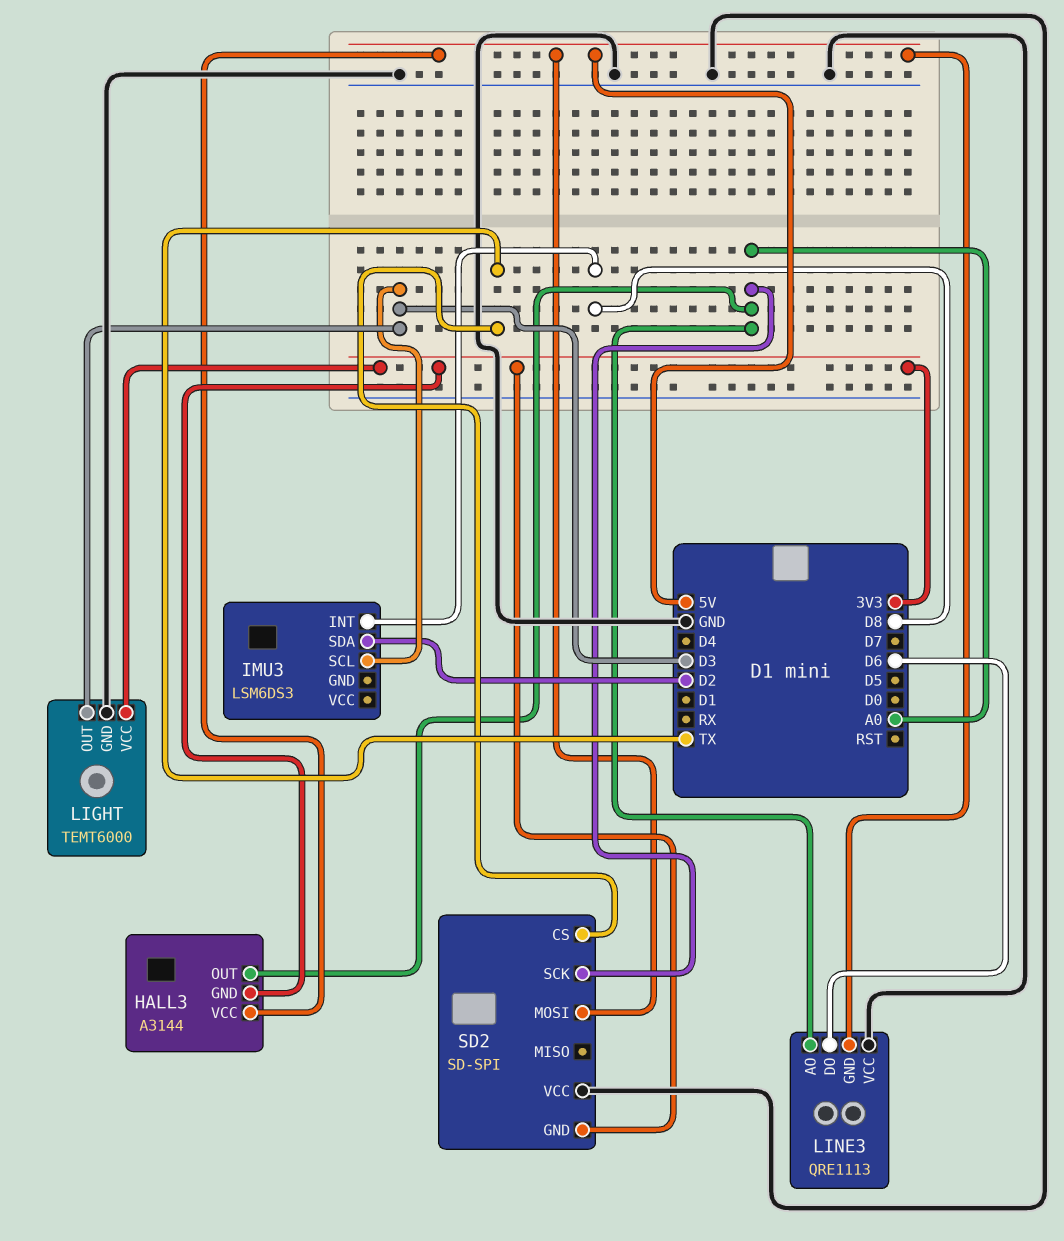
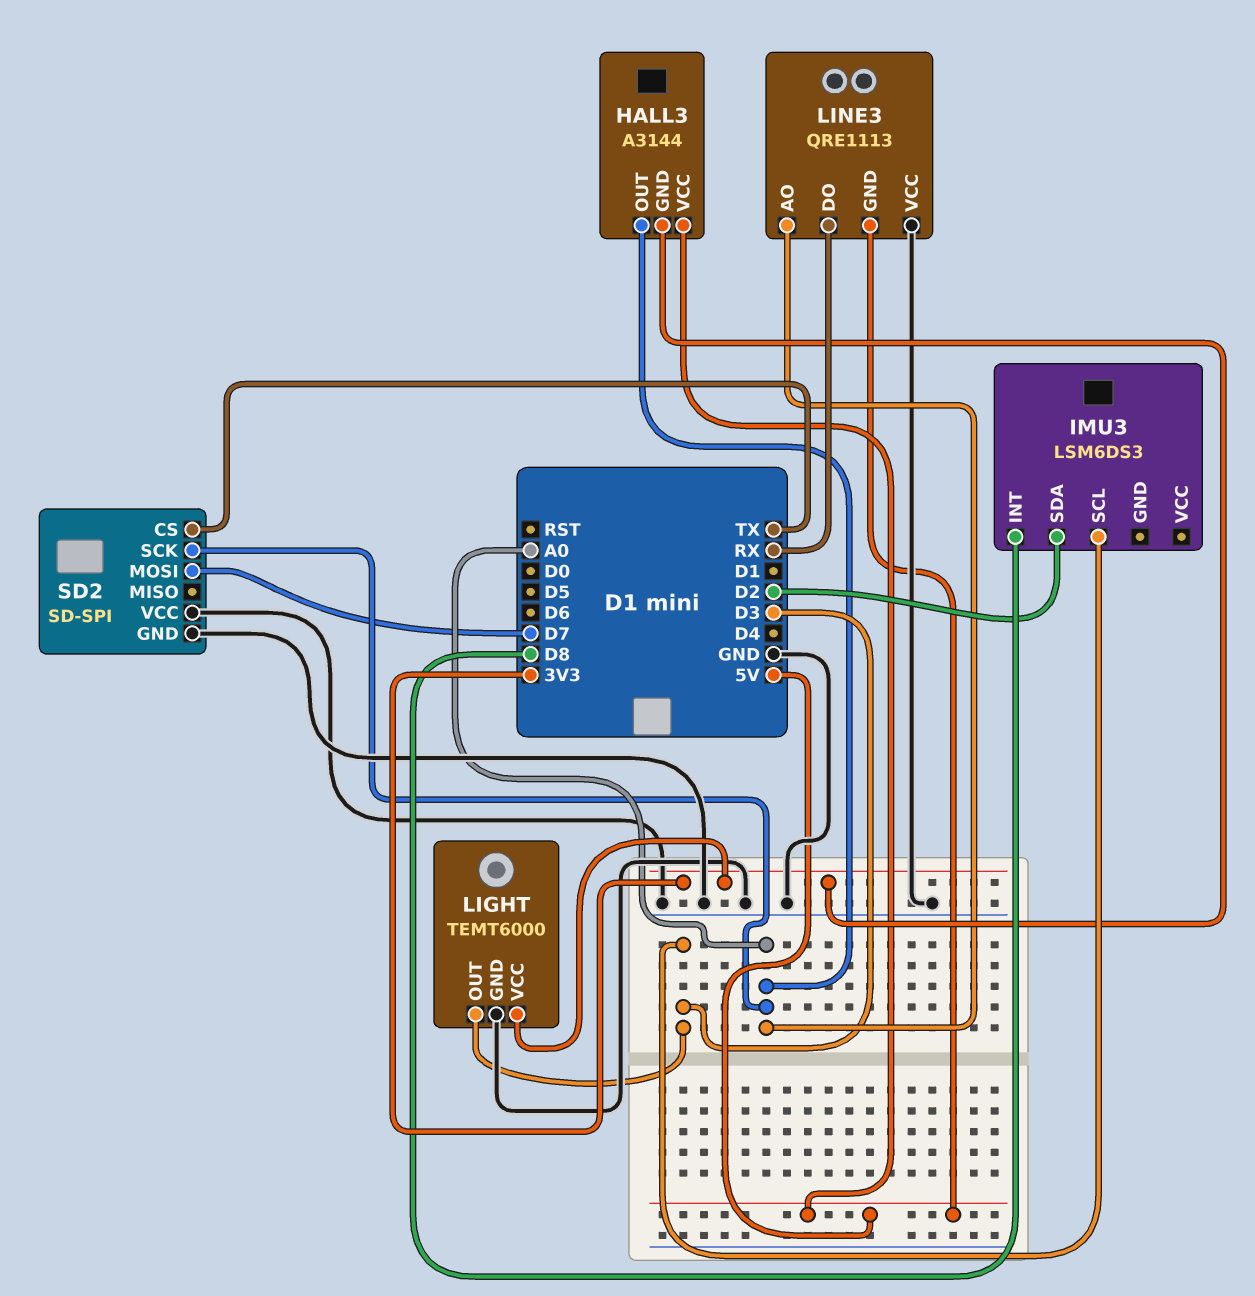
LINE3 pin DO: D6 -> RX
SD2 pin GND: 3V3 -> GND
SD2 pin MOSI: 5V -> D7

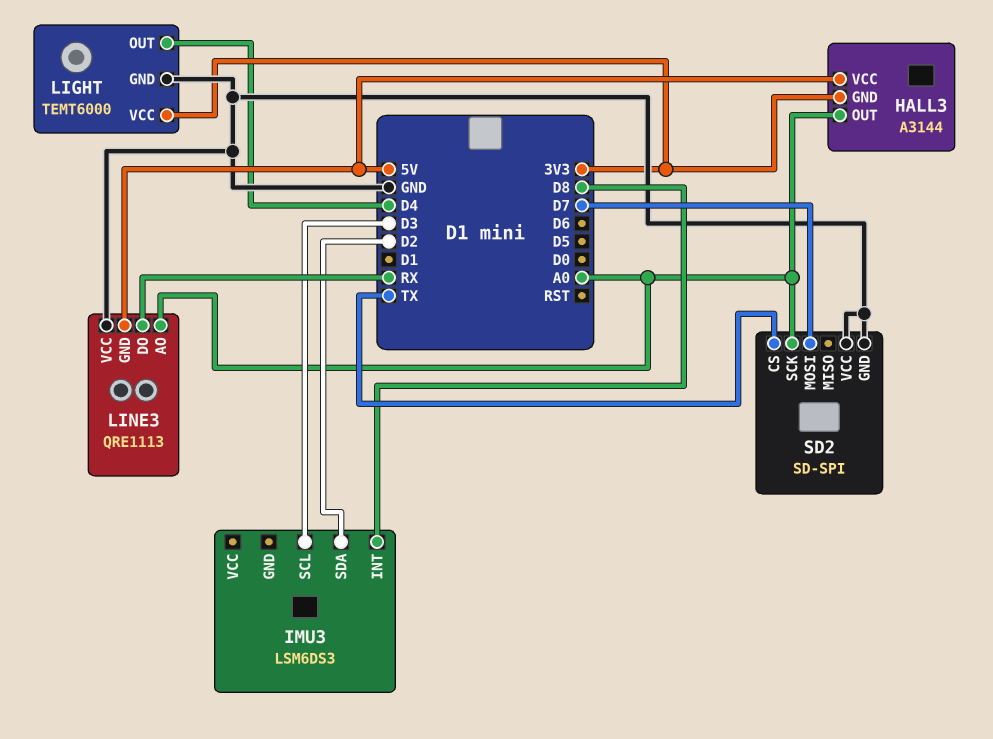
LIGHT pin OUT: D3 -> D4

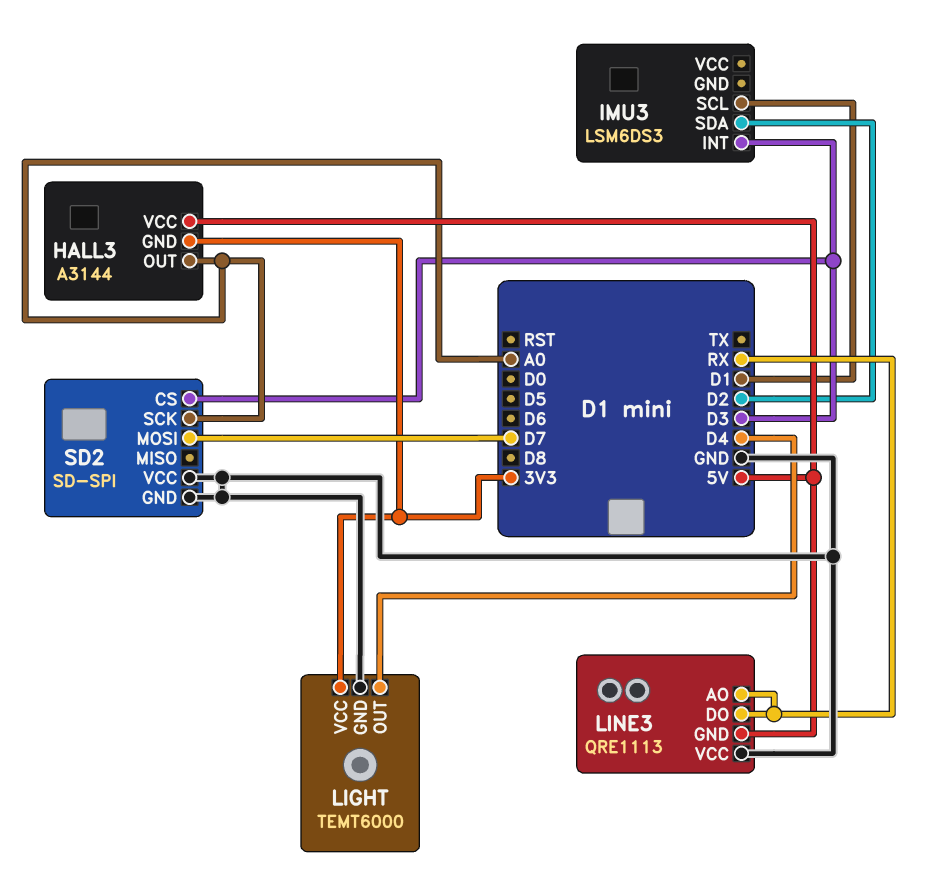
IMU3 pin INT: D8 -> D3
IMU3 pin SCL: D3 -> D1
LINE3 pin AO: A0 -> RX
SD2 pin CS: TX -> D3

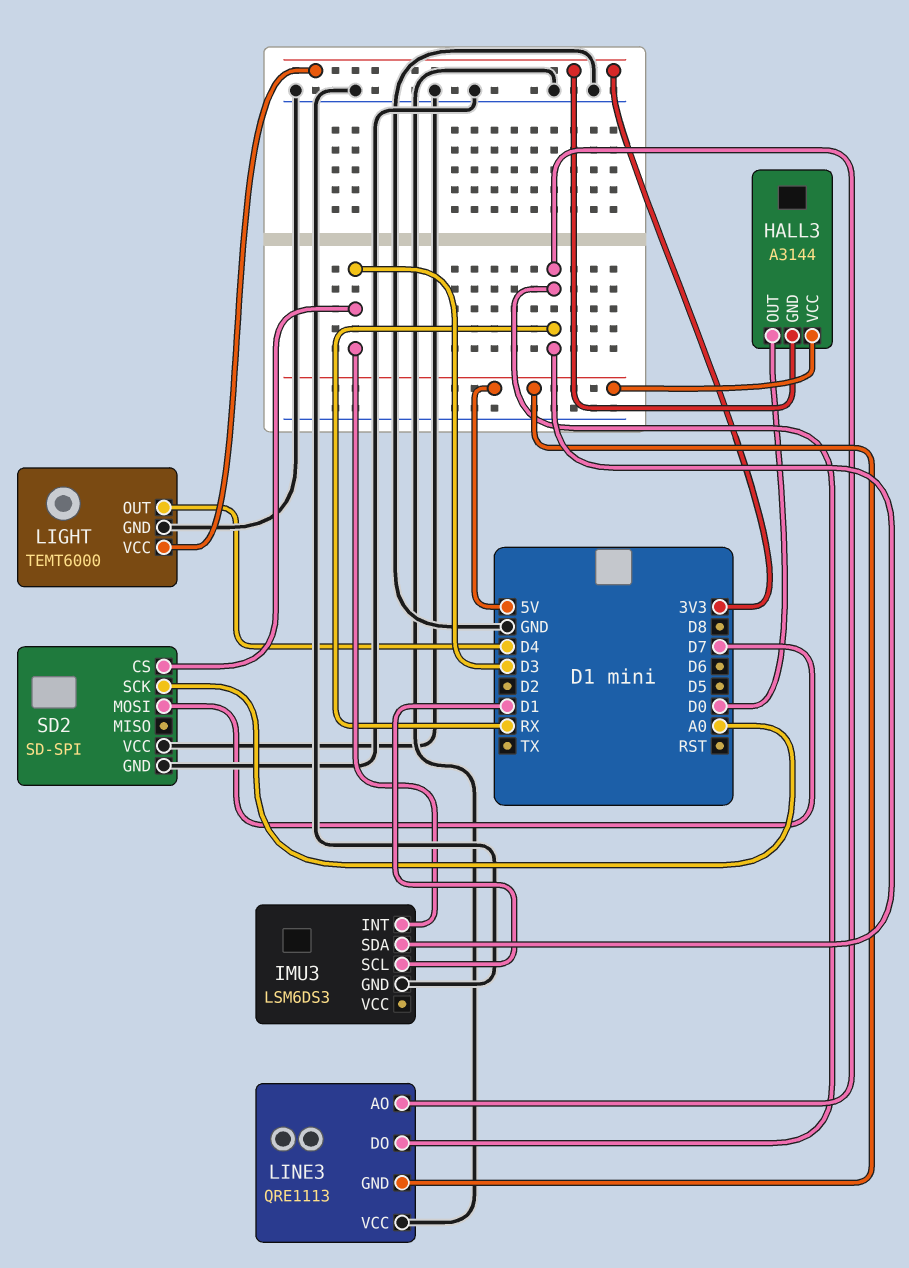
HALL3 pin OUT: A0 -> D0
IMU3 pin GND: none -> GND
IMU3 pin SDA: D2 -> RX

